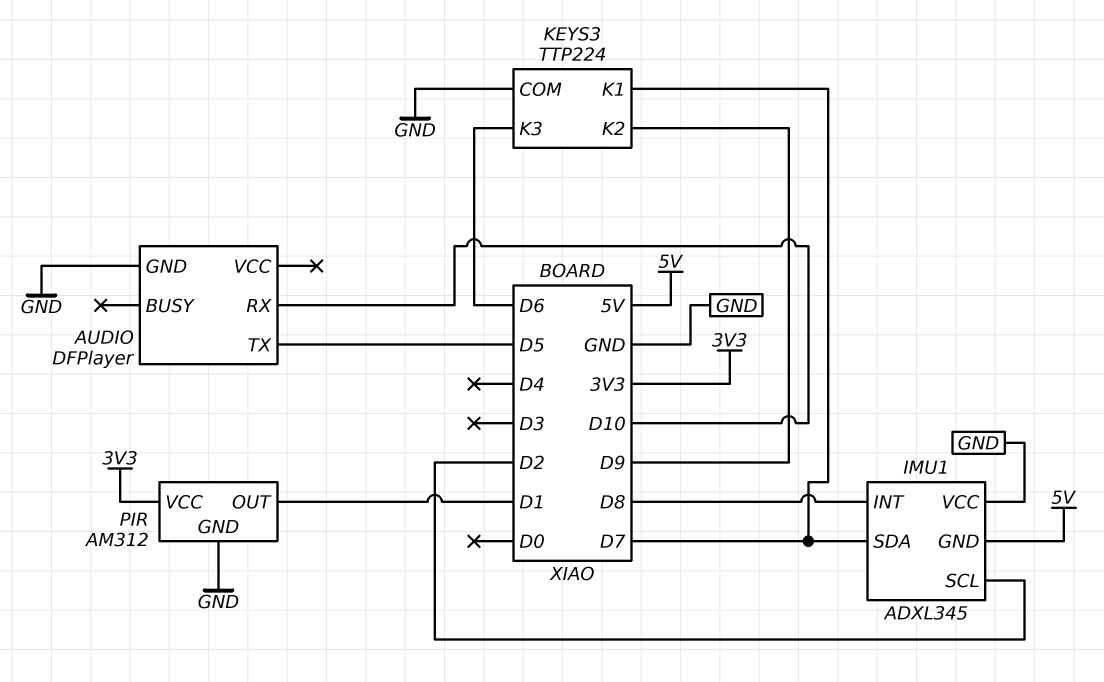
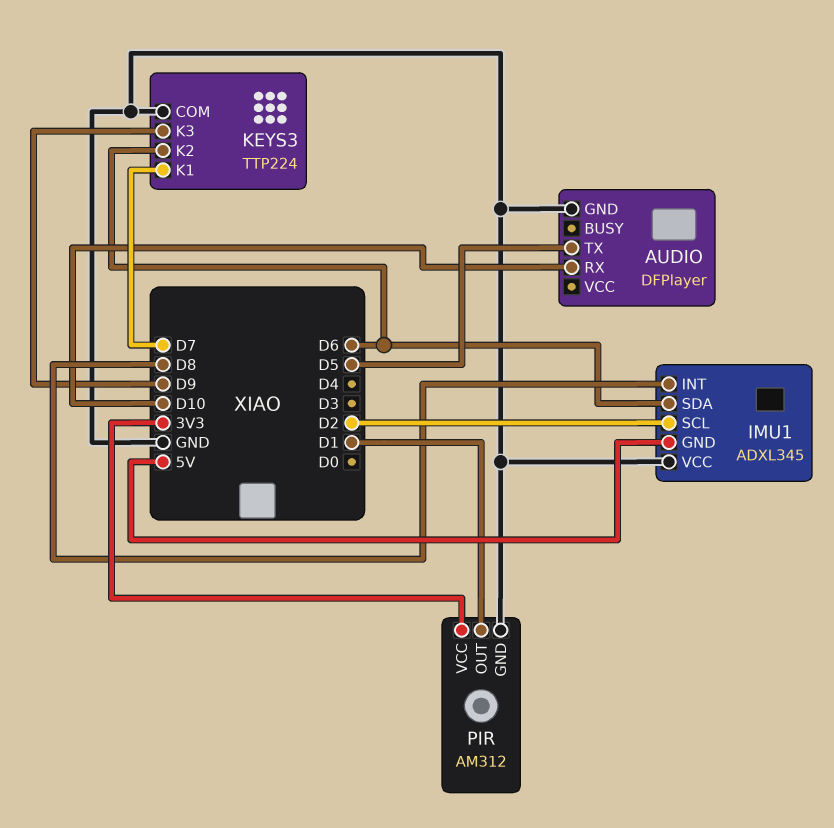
IMU1 pin SDA: D7 -> D6
KEYS3 pin K2: D9 -> D6
KEYS3 pin K3: D6 -> D9

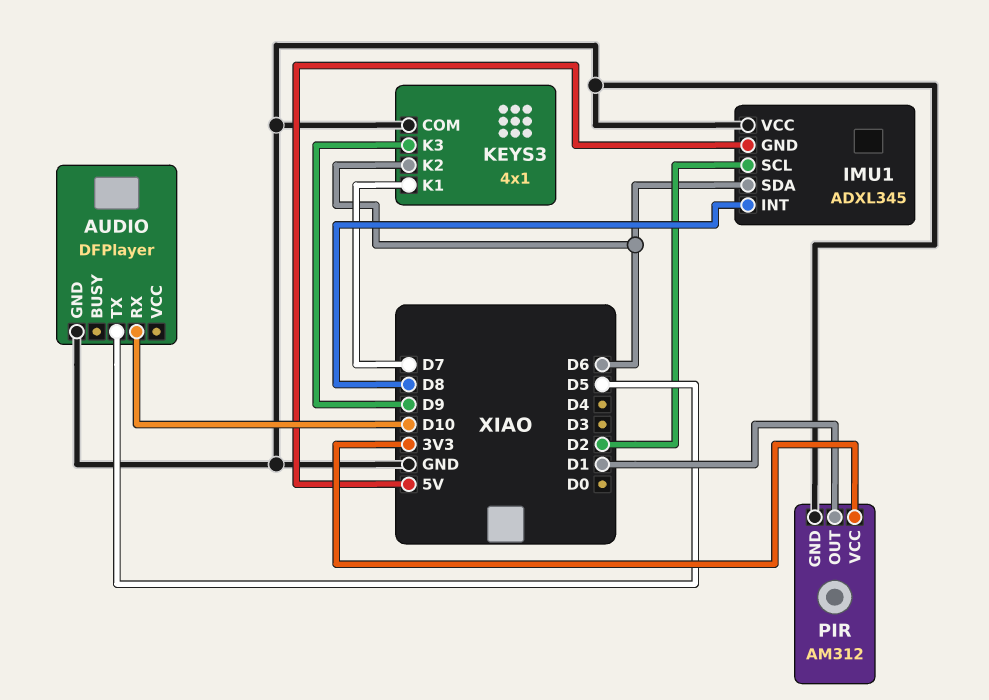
KEYS3: TTP224 -> 4x1

